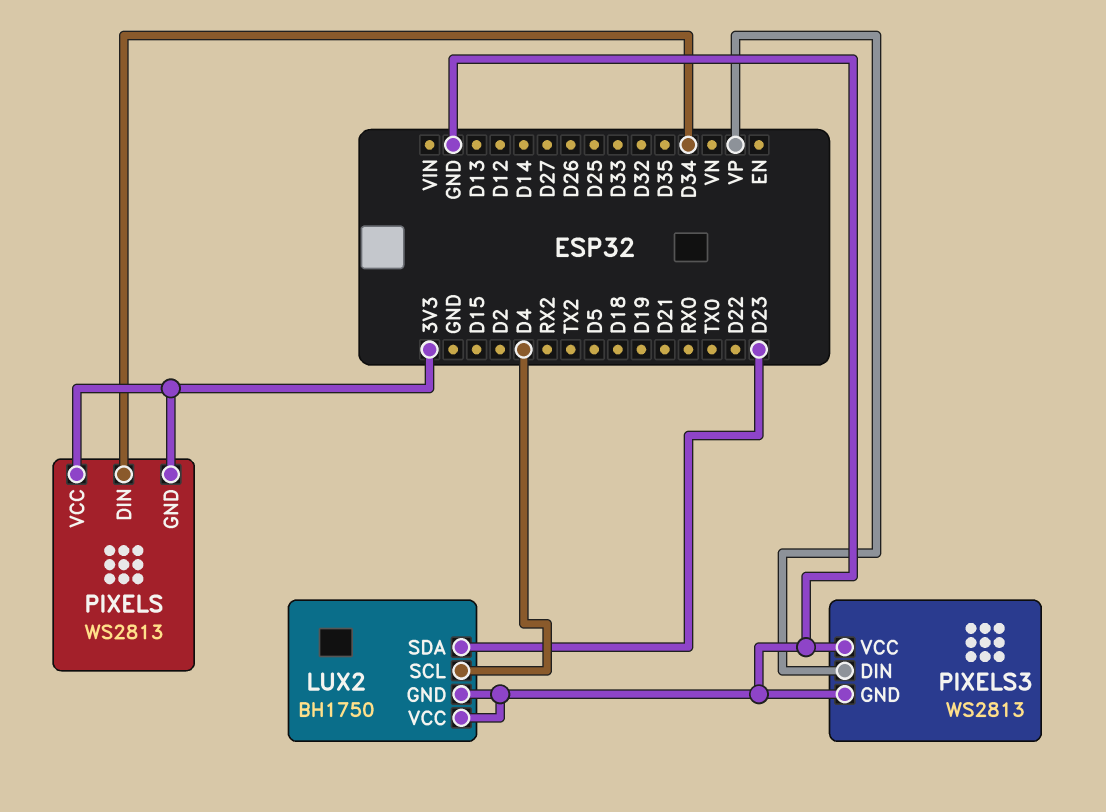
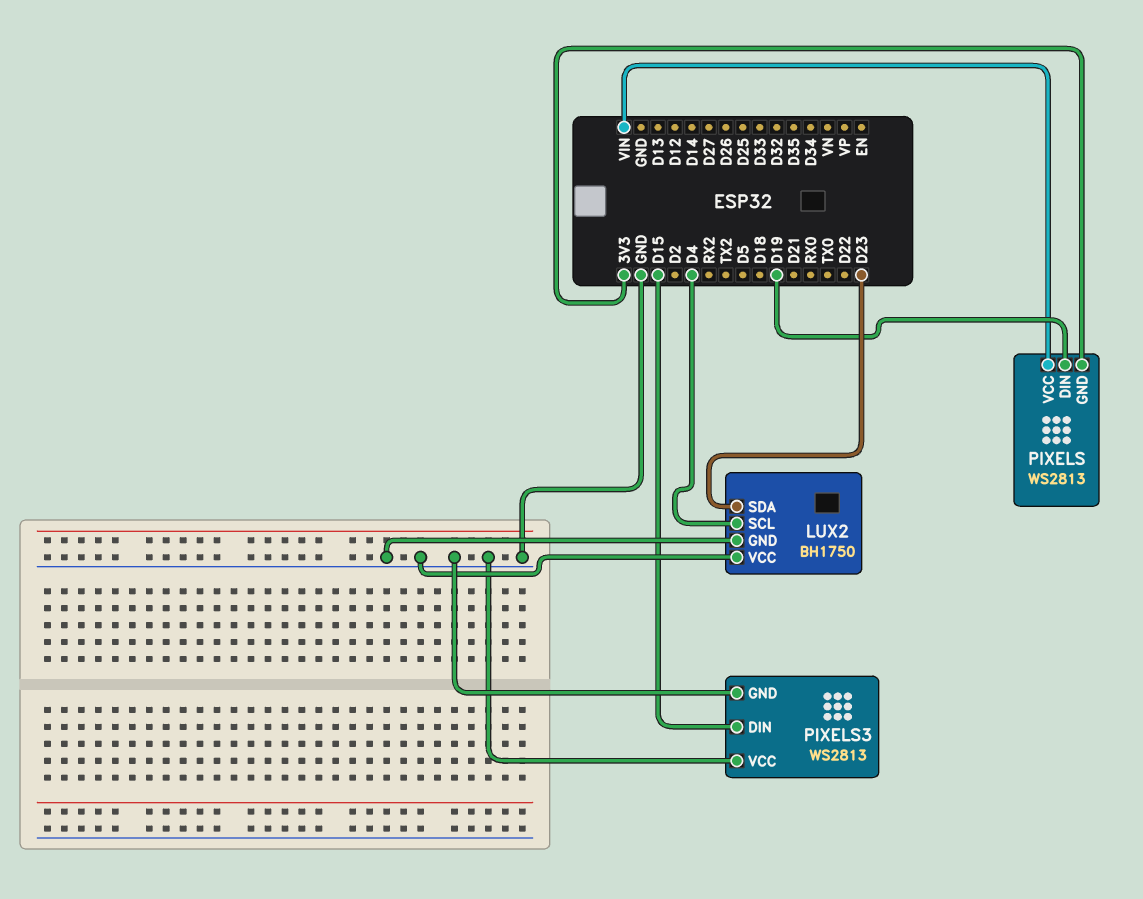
PIXELS pin DIN: D34 -> D19
PIXELS pin VCC: 3V3 -> VIN
PIXELS3 pin DIN: VP -> D15

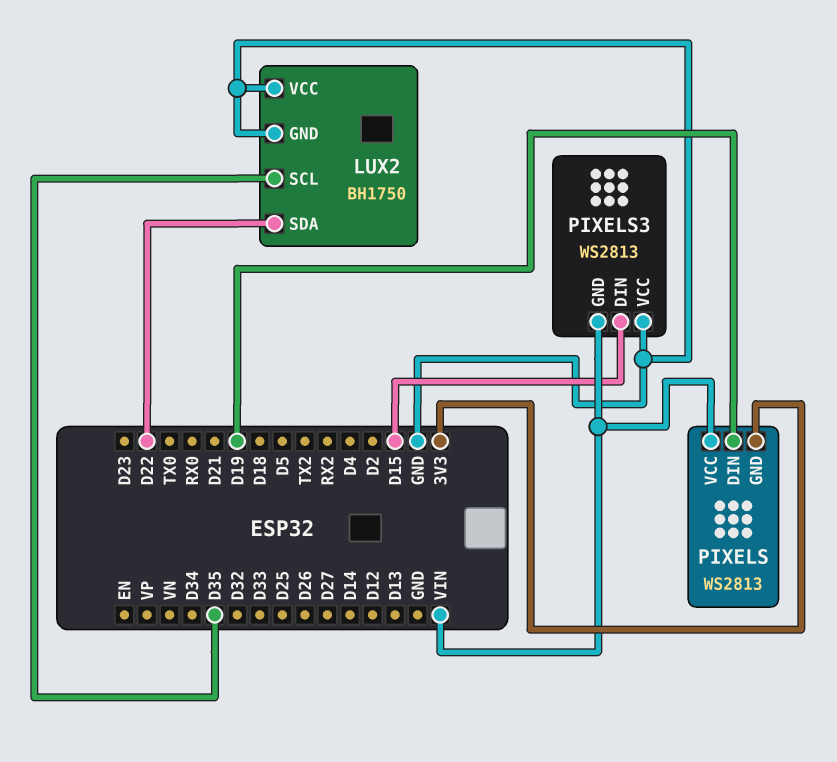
LUX2 pin SCL: D4 -> D35
LUX2 pin SDA: D23 -> D22
PIXELS3 pin GND: GND -> VIN

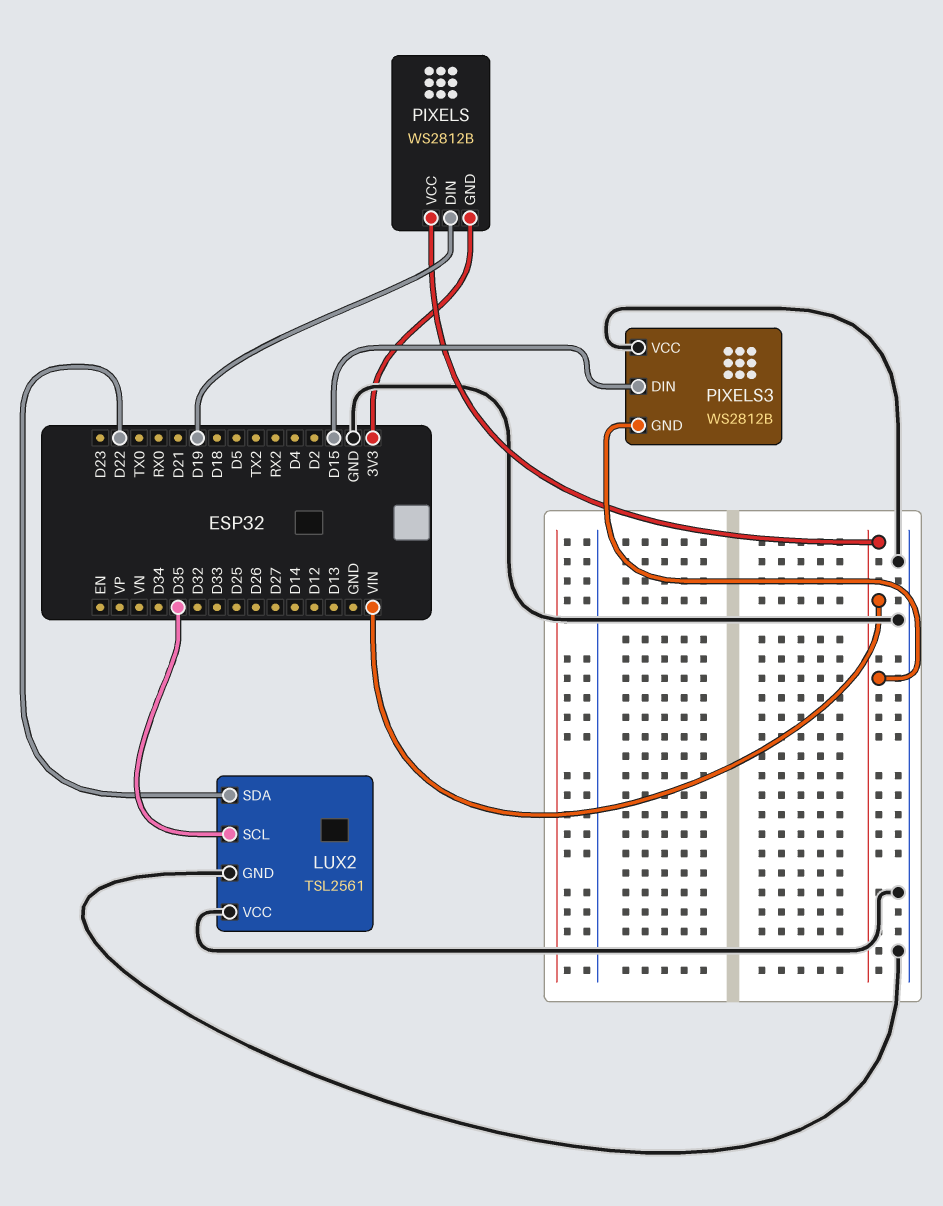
LUX2: BH1750 -> TSL2561
PIXELS: WS2813 -> WS2812B
PIXELS3: WS2813 -> WS2812B

